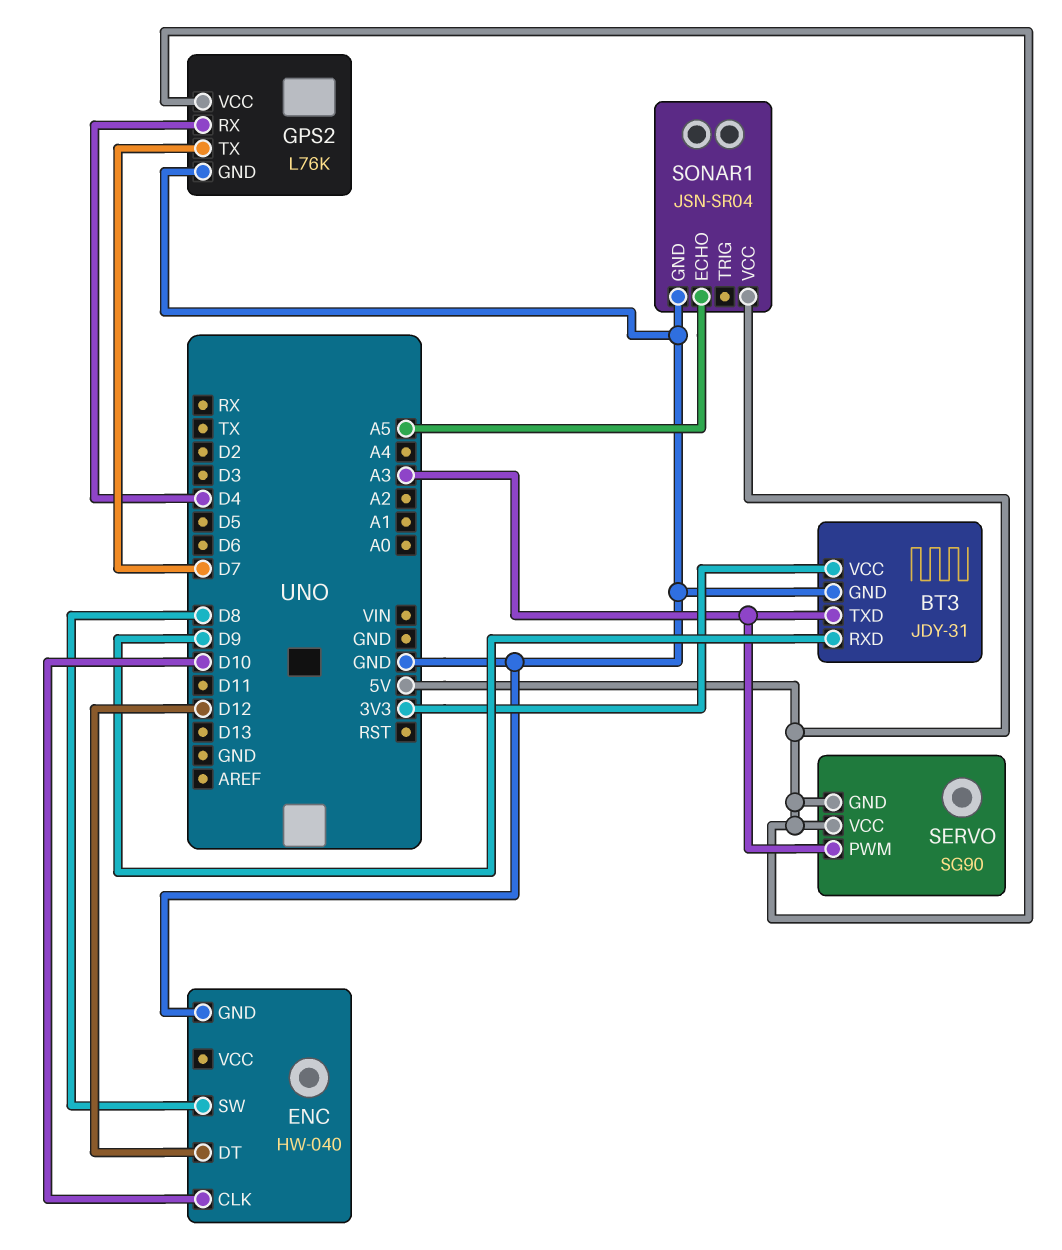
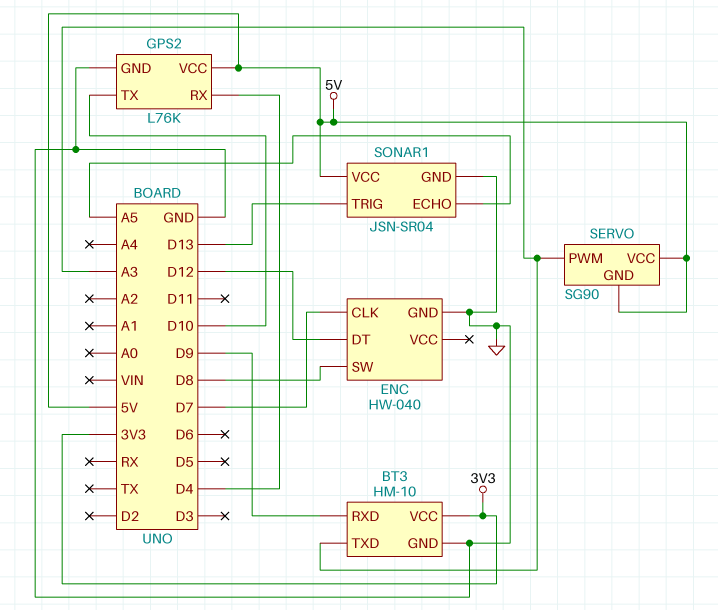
BT3: JDY-31 -> HM-10
ENC pin CLK: D10 -> D7
GPS2 pin TX: D7 -> D10
SONAR1 pin TRIG: none -> D13

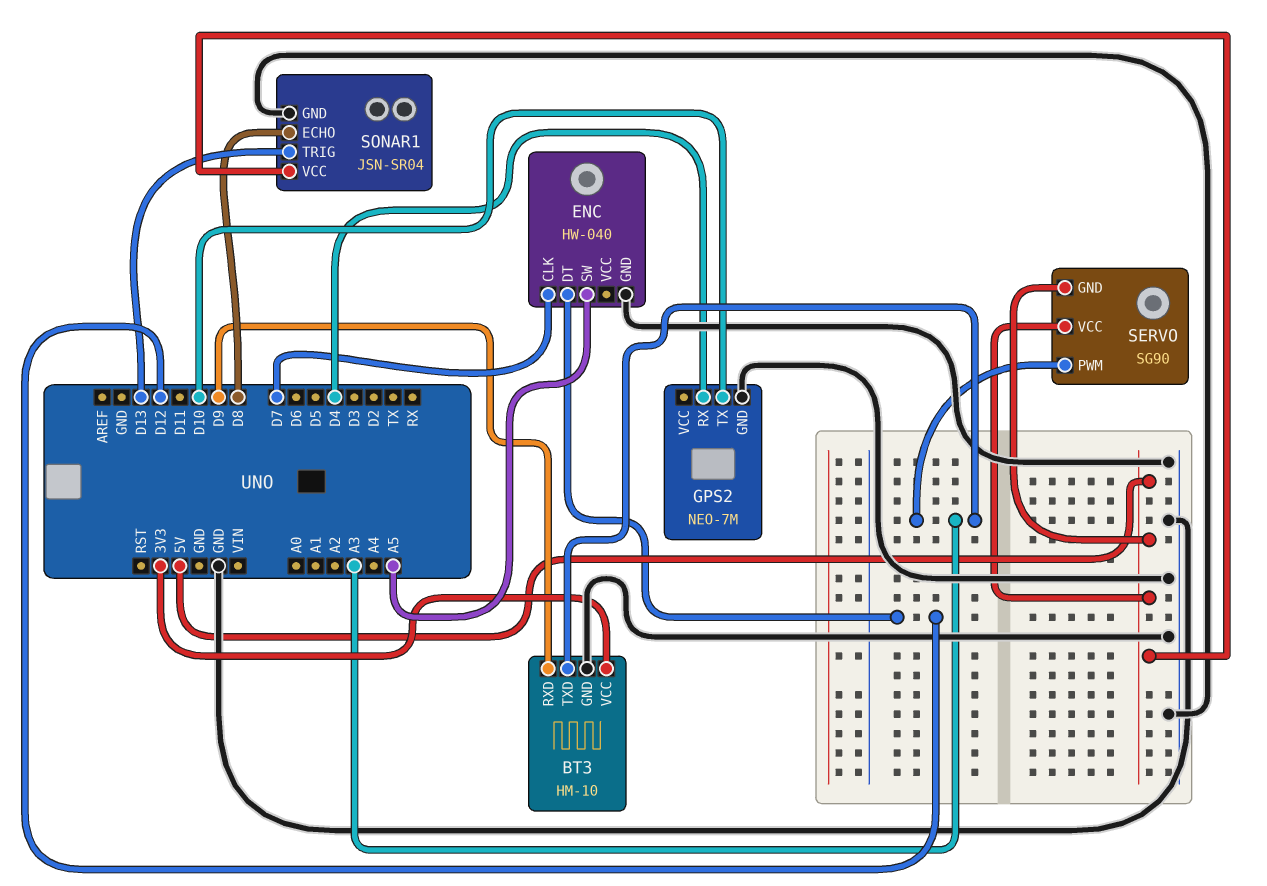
ENC pin SW: D8 -> A5
GPS2: L76K -> NEO-7M
GPS2 pin VCC: 5V -> none
SONAR1 pin ECHO: A5 -> D8

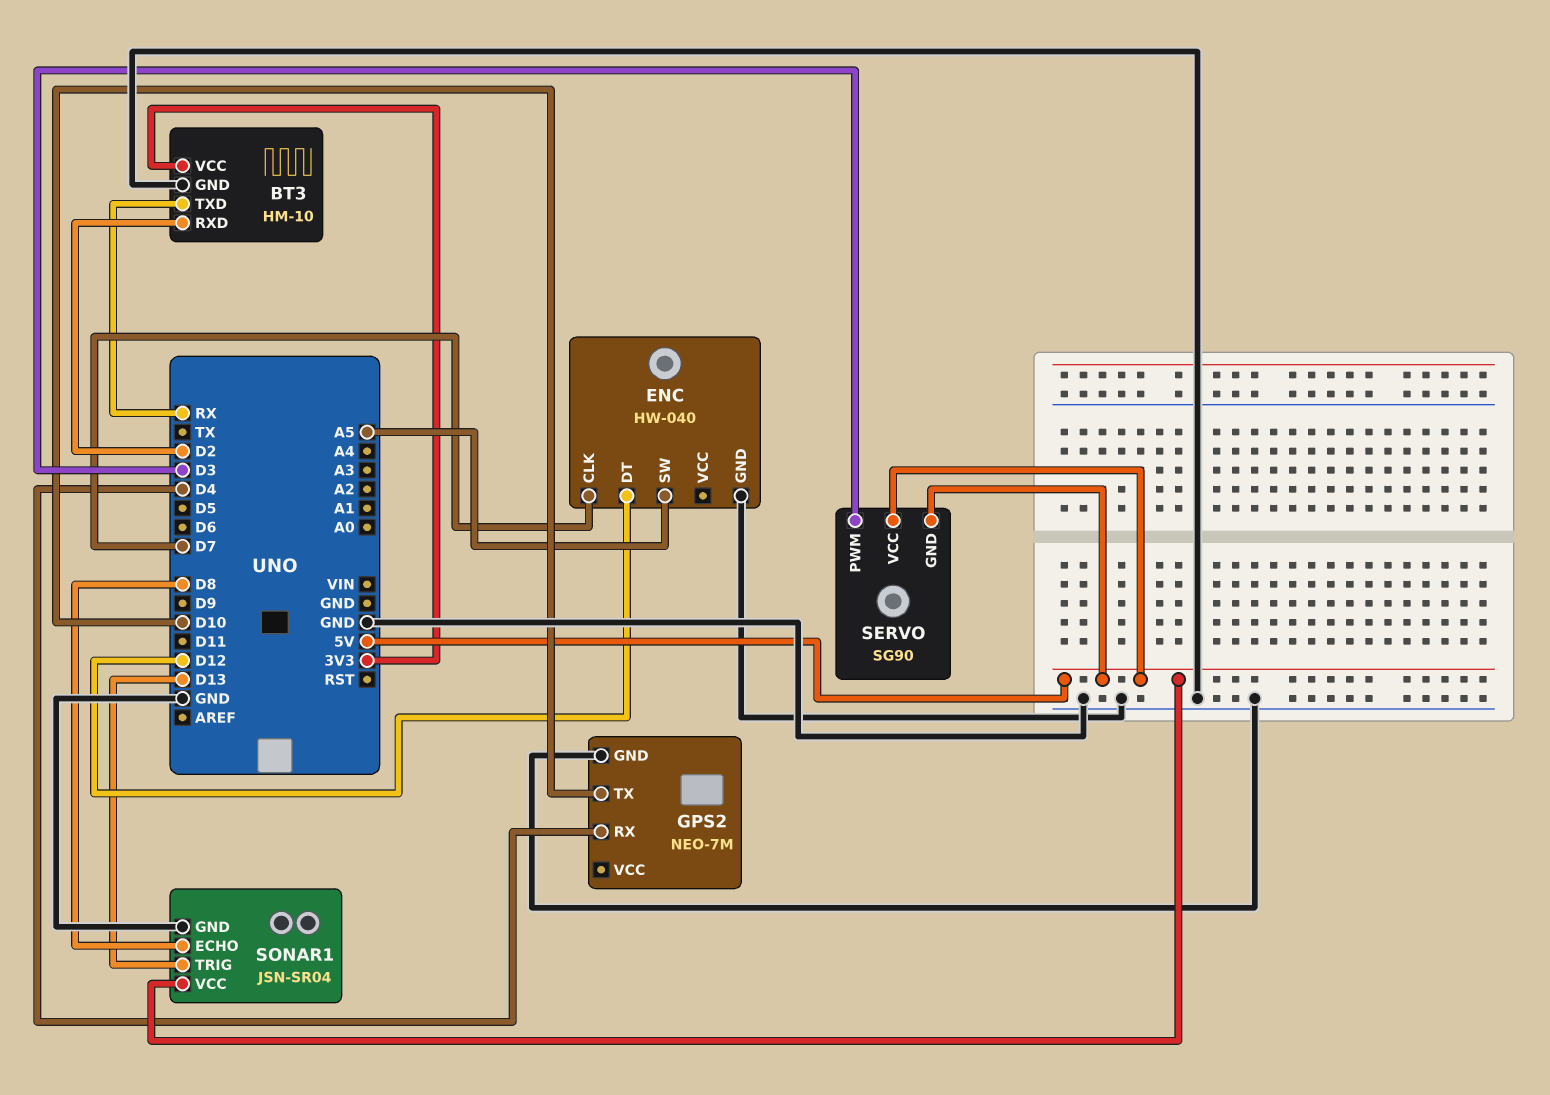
BT3 pin RXD: D9 -> D2
BT3 pin TXD: A3 -> RX
SERVO pin PWM: A3 -> D3

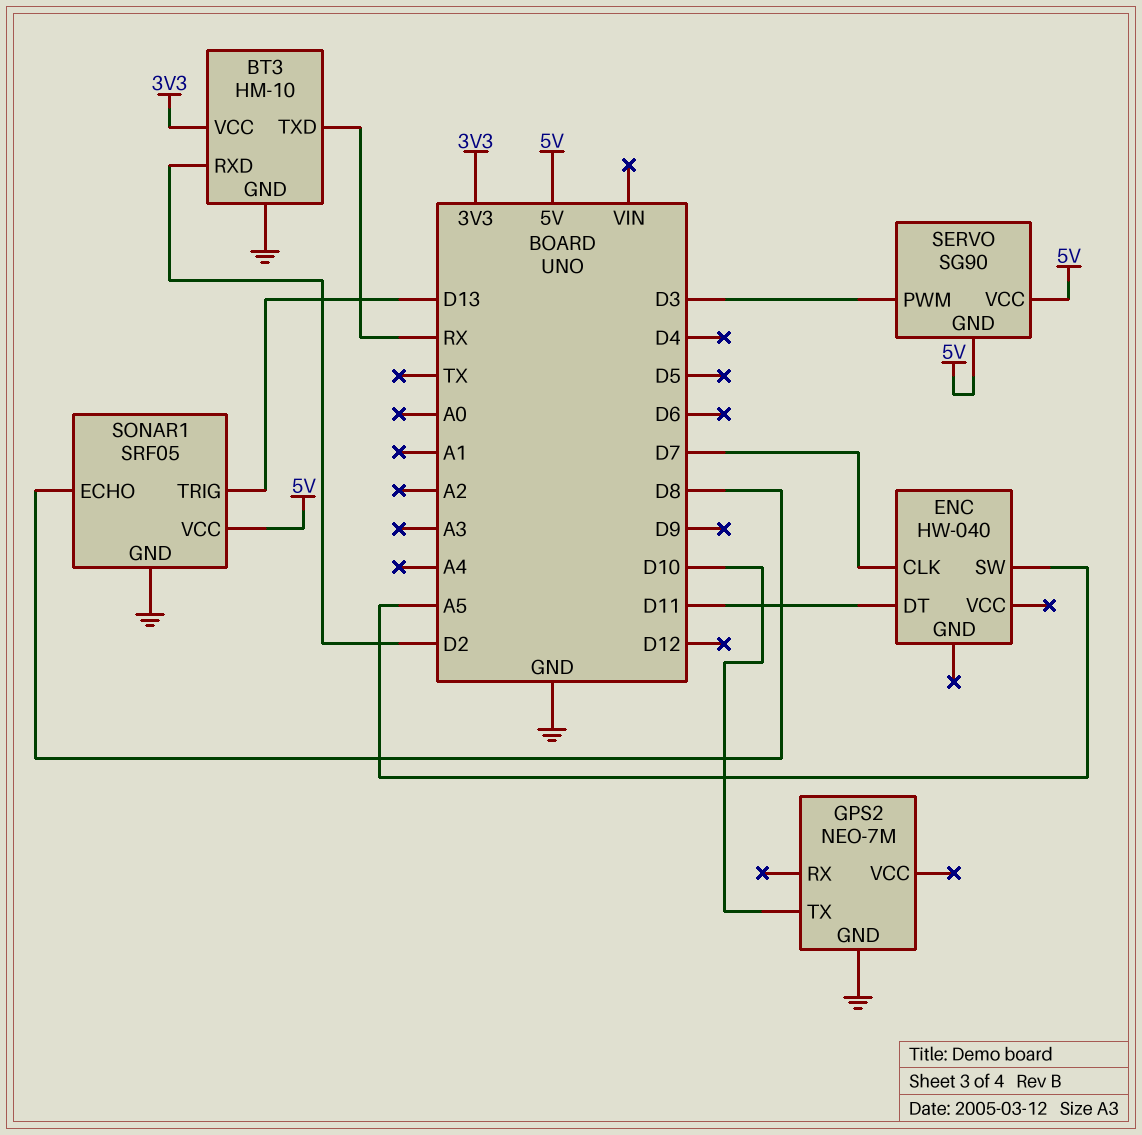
ENC pin DT: D12 -> D11
ENC pin GND: GND -> none
GPS2 pin RX: D4 -> none
SONAR1: JSN-SR04 -> SRF05

